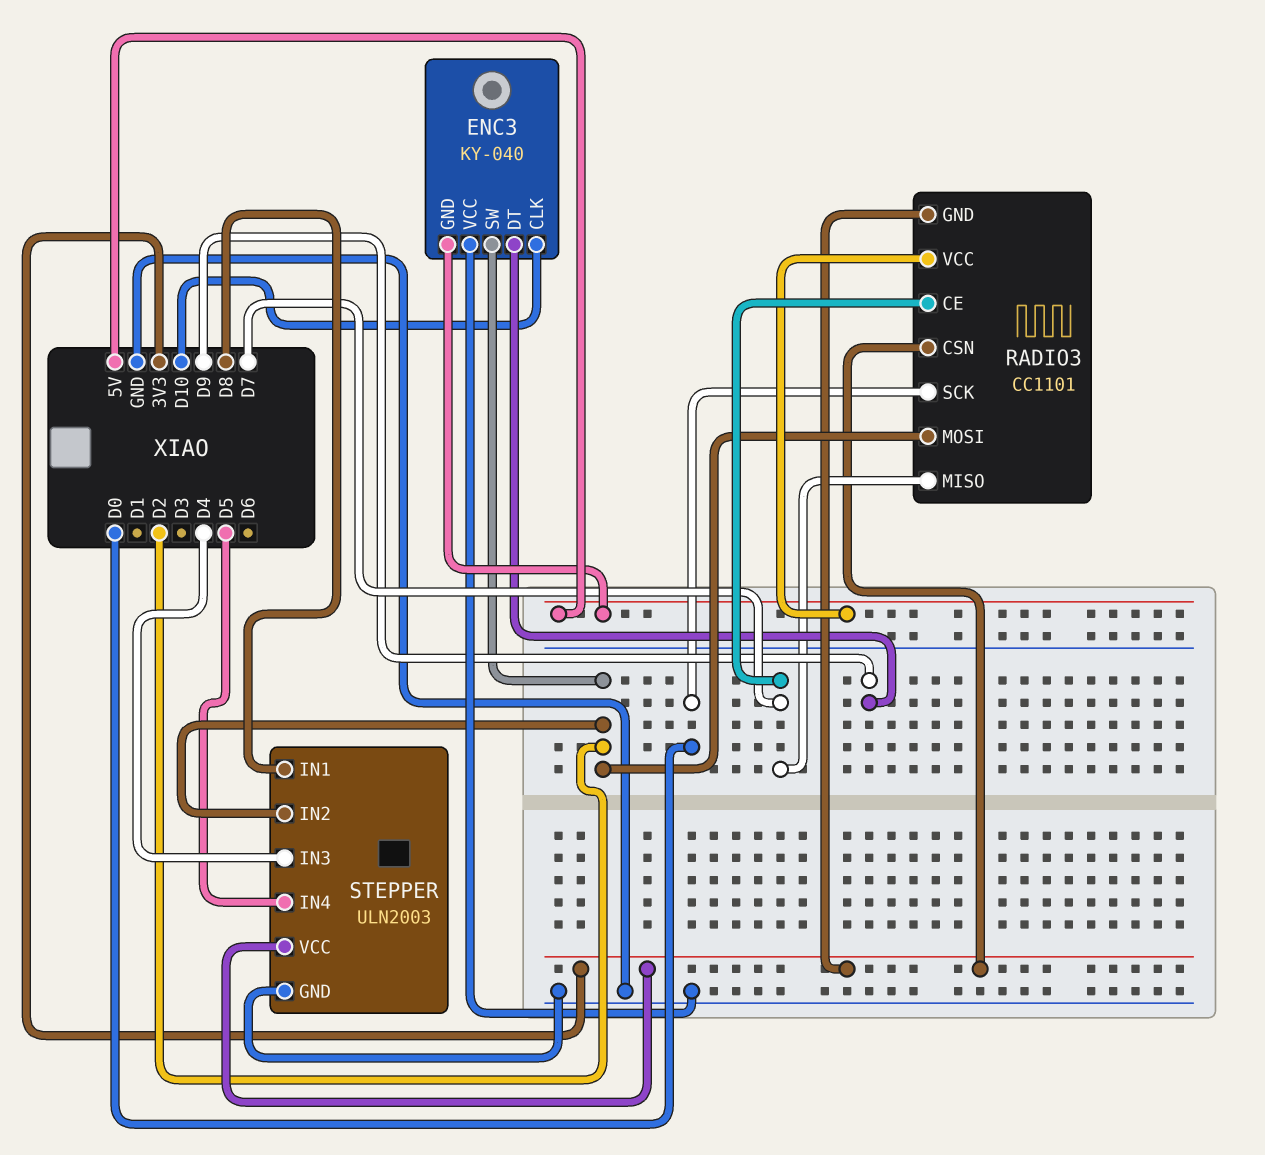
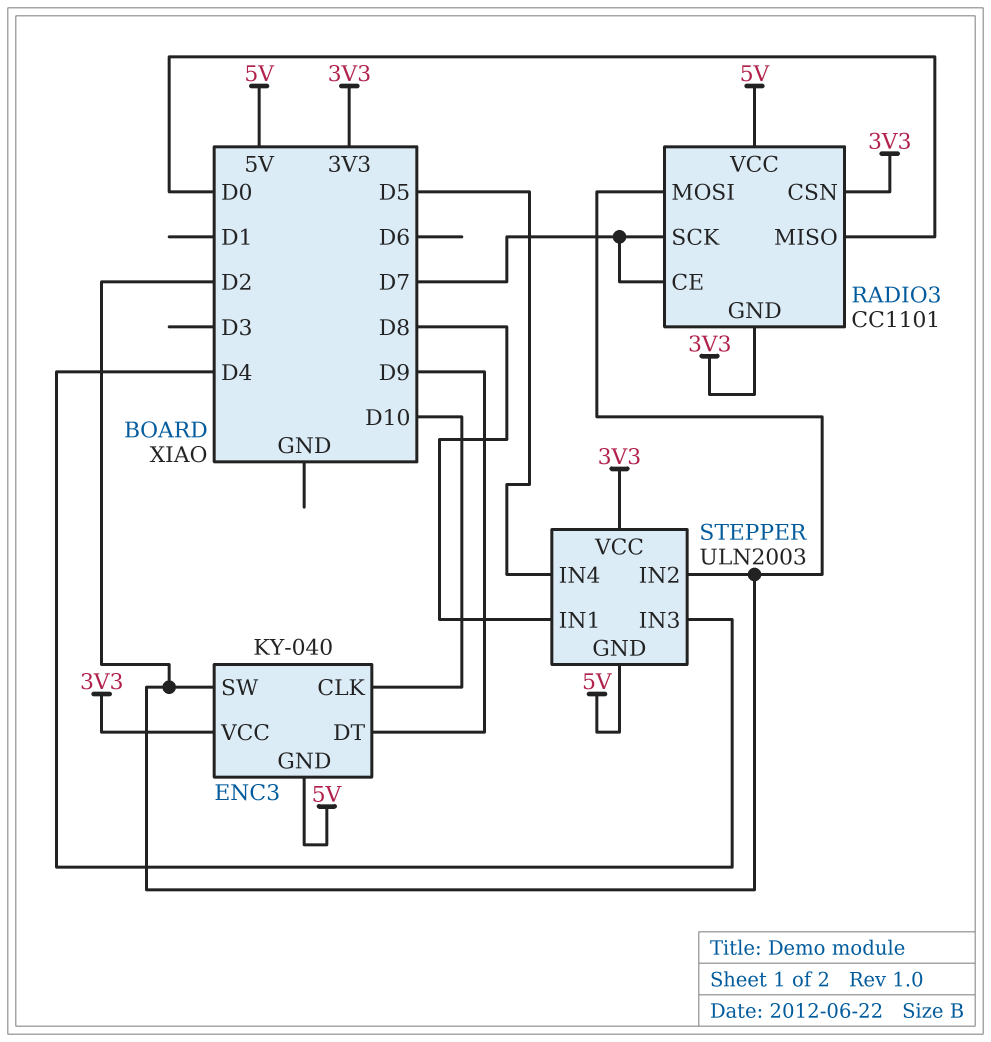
ENC3 pin VCC: GND -> 3V3
RADIO3 pin MISO: D7 -> D0
RADIO3 pin SCK: D0 -> D7
STEPPER pin GND: GND -> 5V

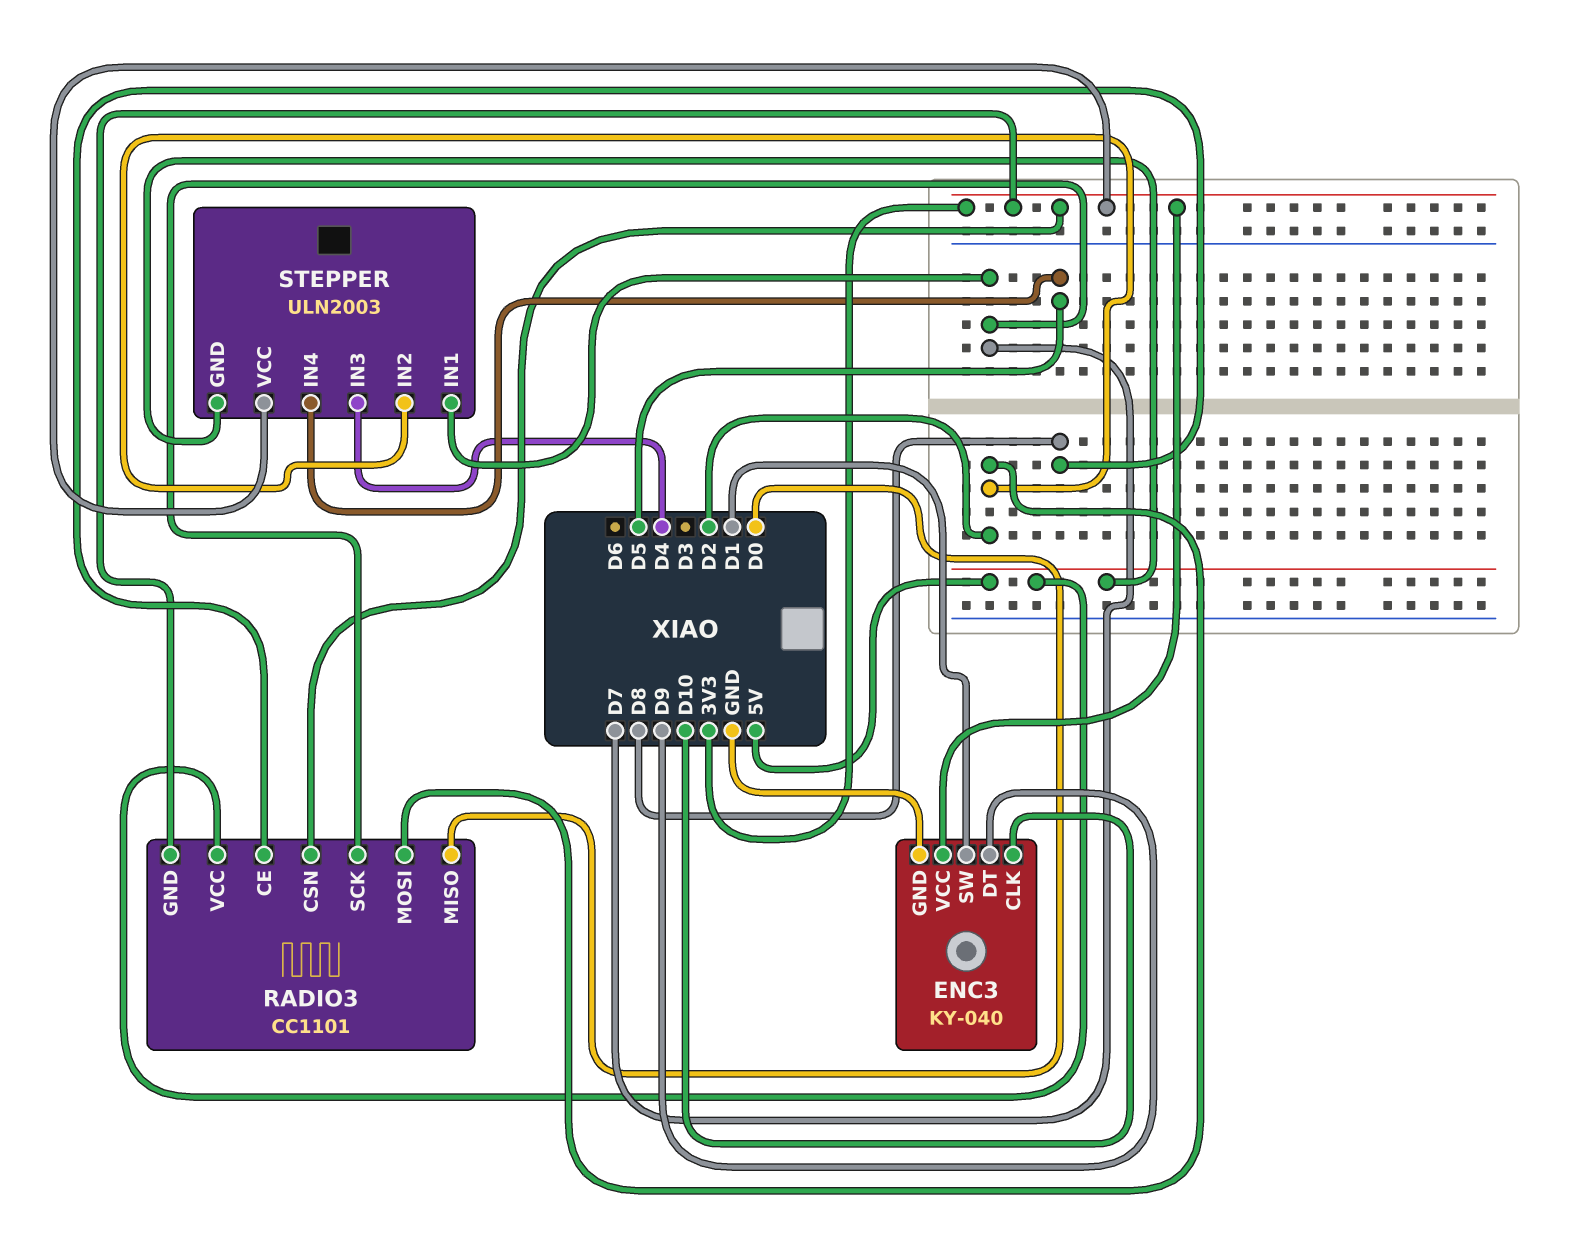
ENC3 pin GND: 5V -> GND
ENC3 pin SW: D2 -> D1
RADIO3 pin CE: D7 -> D8
STEPPER pin IN1: D8 -> D7

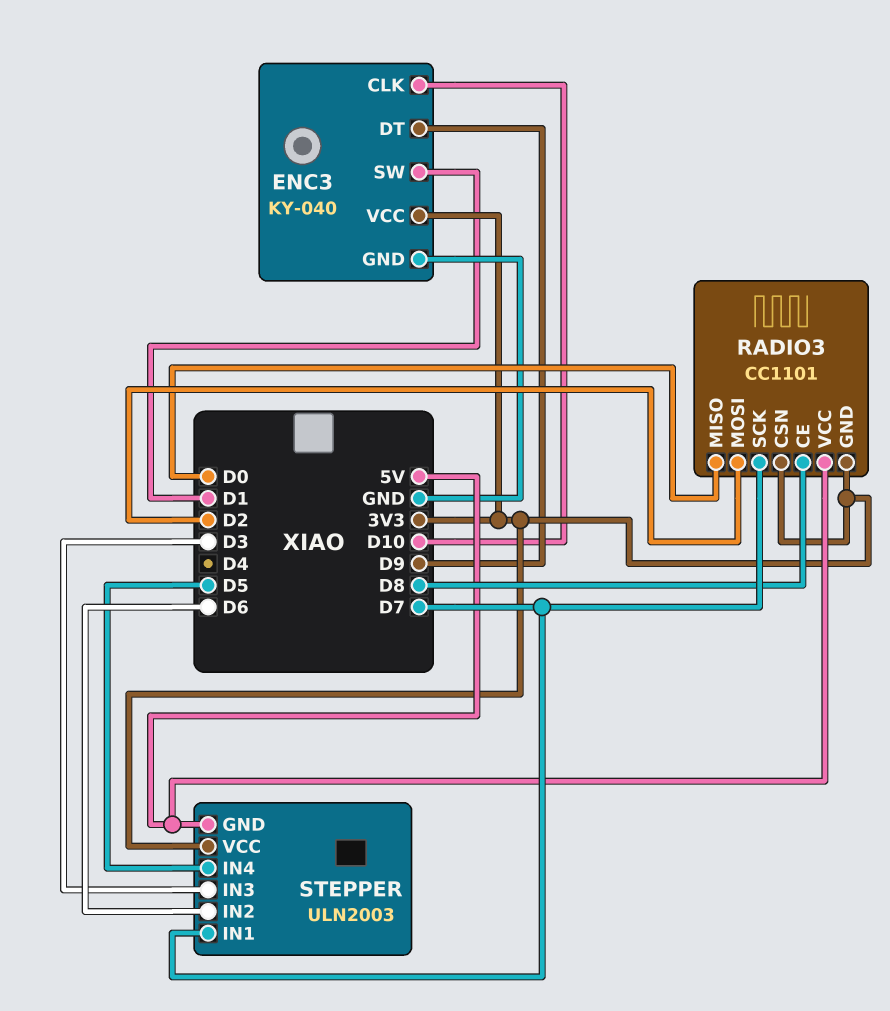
STEPPER pin IN2: D2 -> D6
STEPPER pin IN3: D4 -> D3

